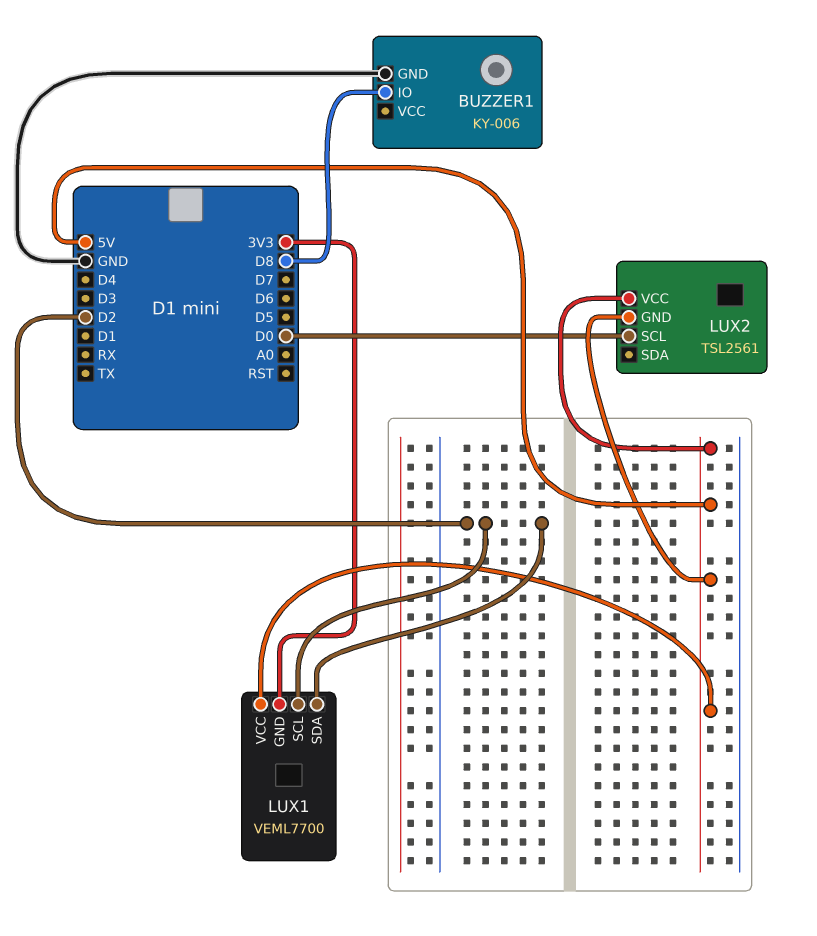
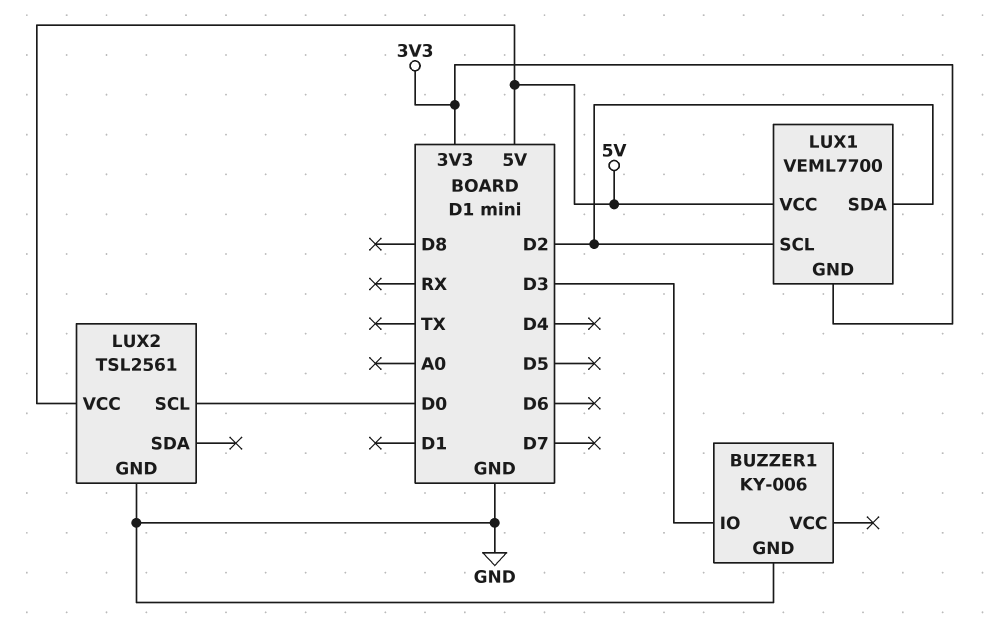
BUZZER1 pin IO: D8 -> D3
LUX2 pin GND: 5V -> GND

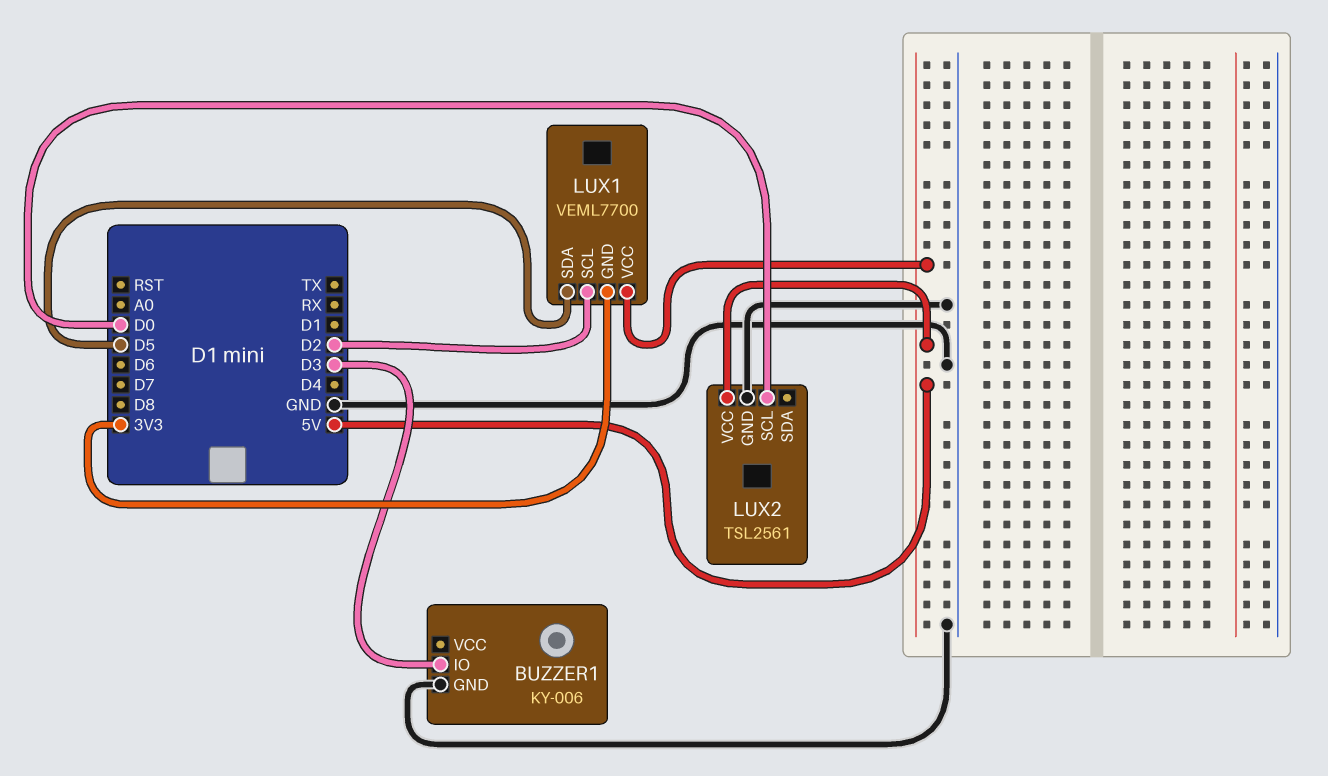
LUX1 pin SDA: D2 -> D5

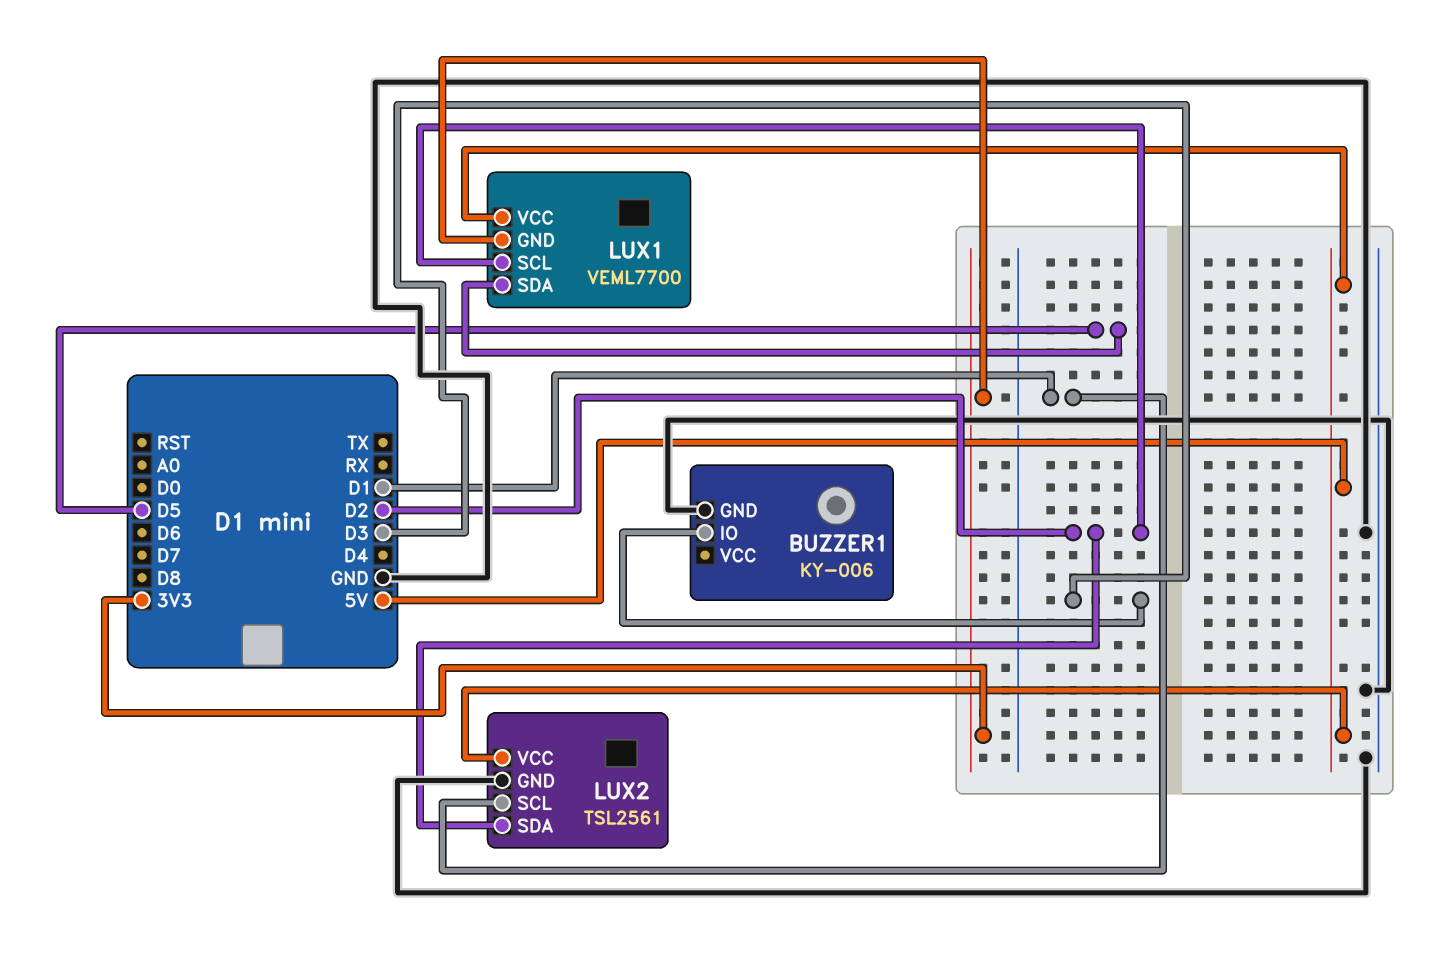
LUX2 pin SCL: D0 -> D1
LUX2 pin SDA: none -> D2

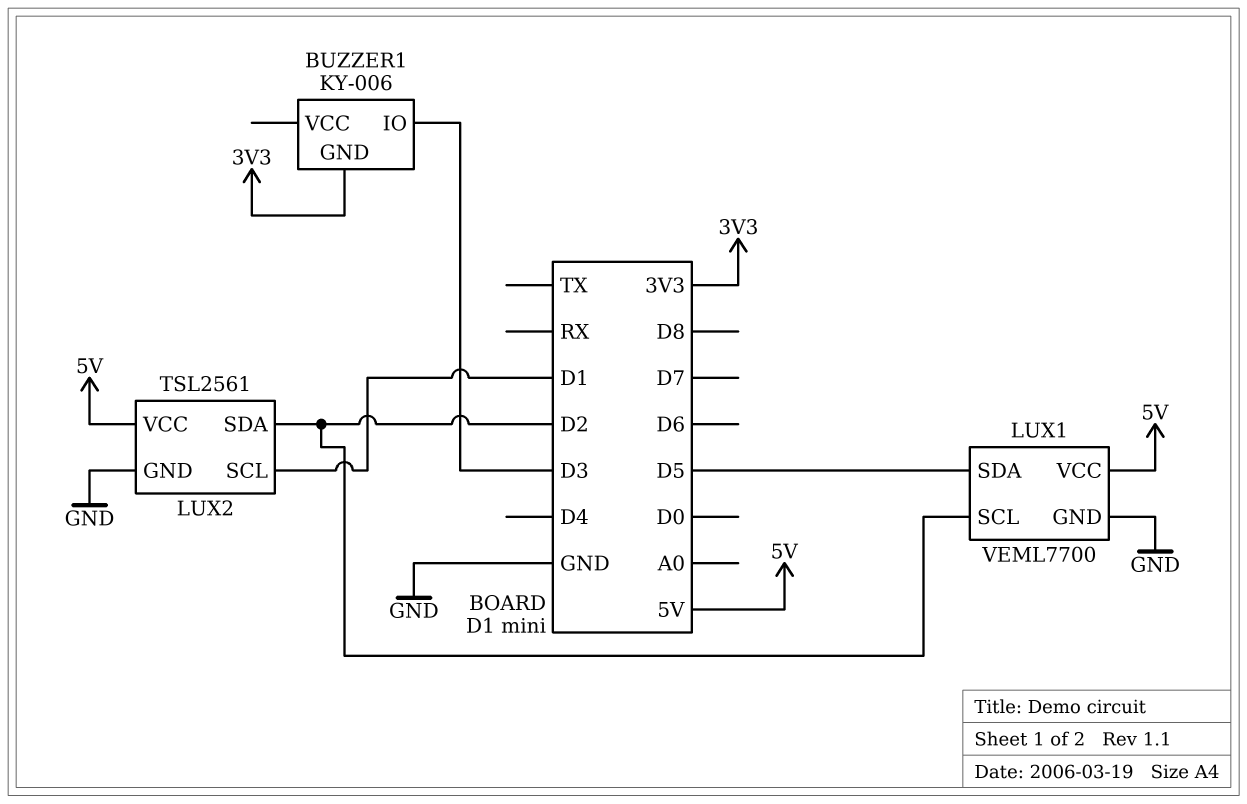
BUZZER1 pin GND: GND -> 3V3
LUX1 pin GND: 3V3 -> GND

